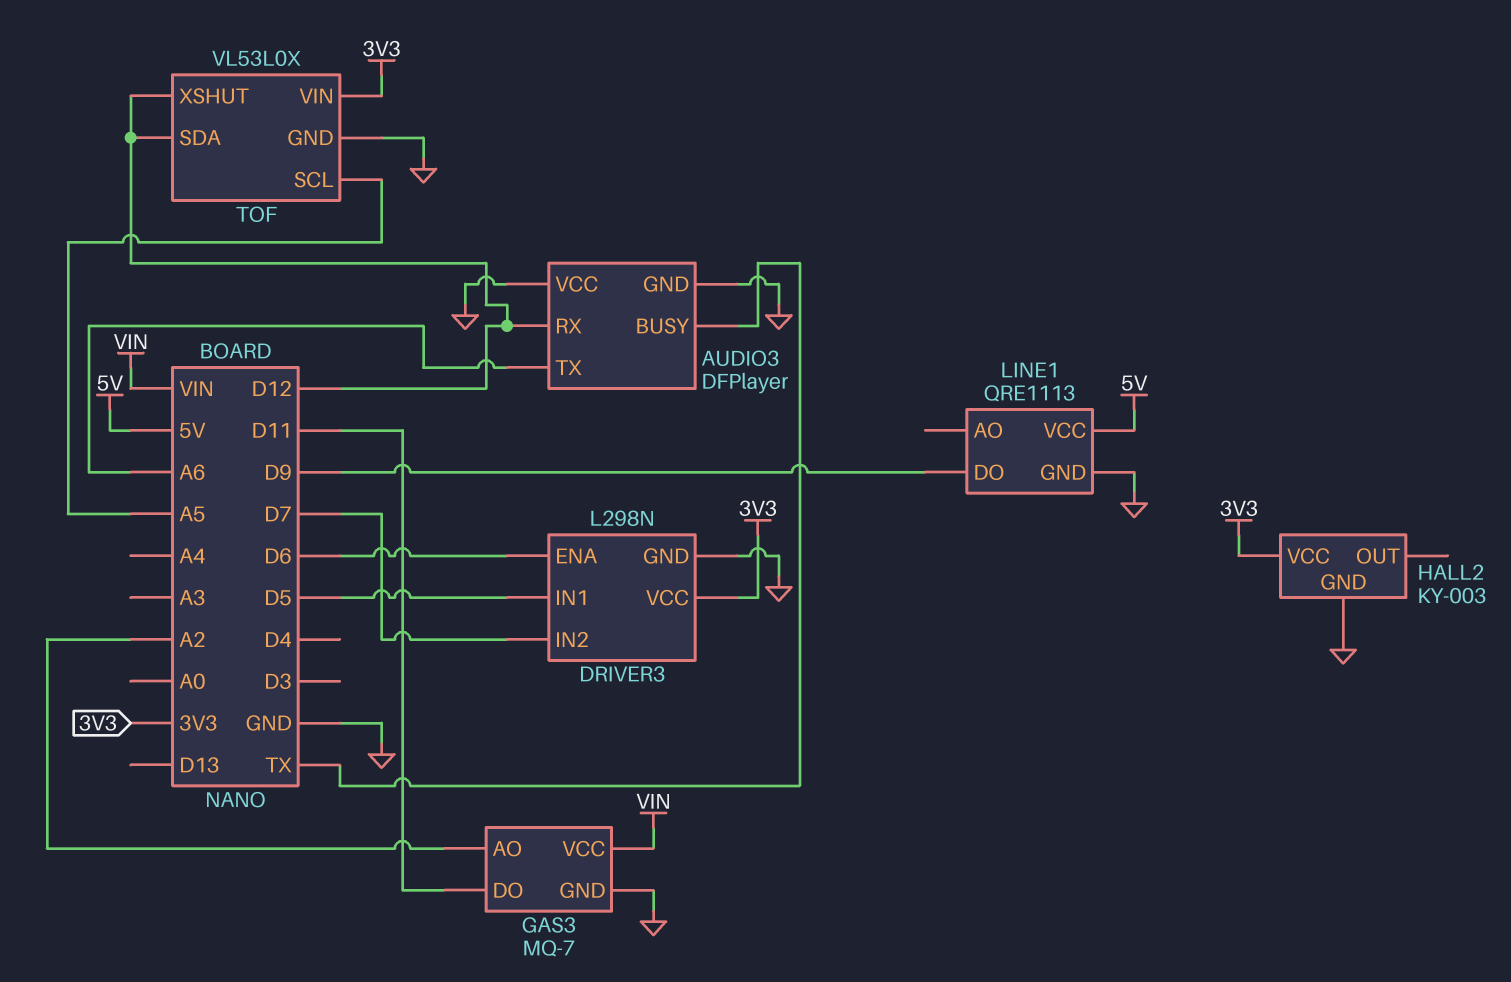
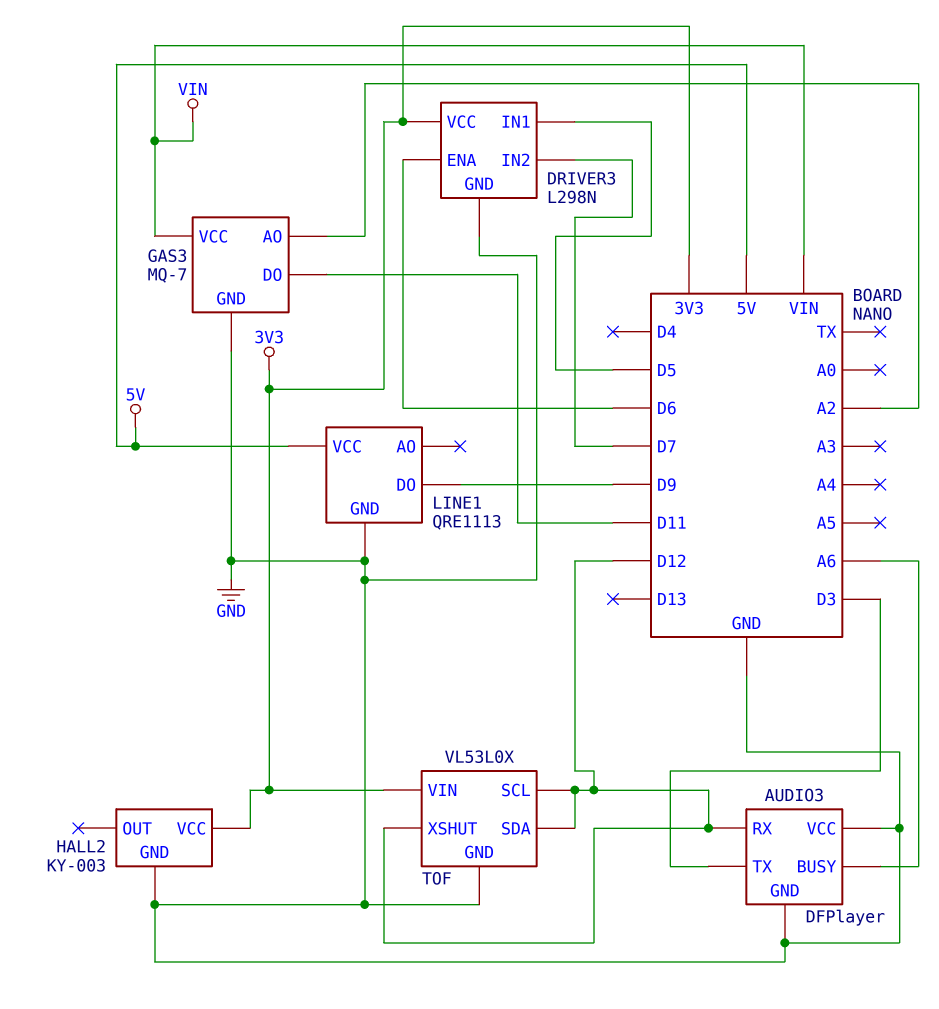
AUDIO3 pin BUSY: TX -> A6
AUDIO3 pin TX: A6 -> D3
TOF pin SCL: A5 -> D12

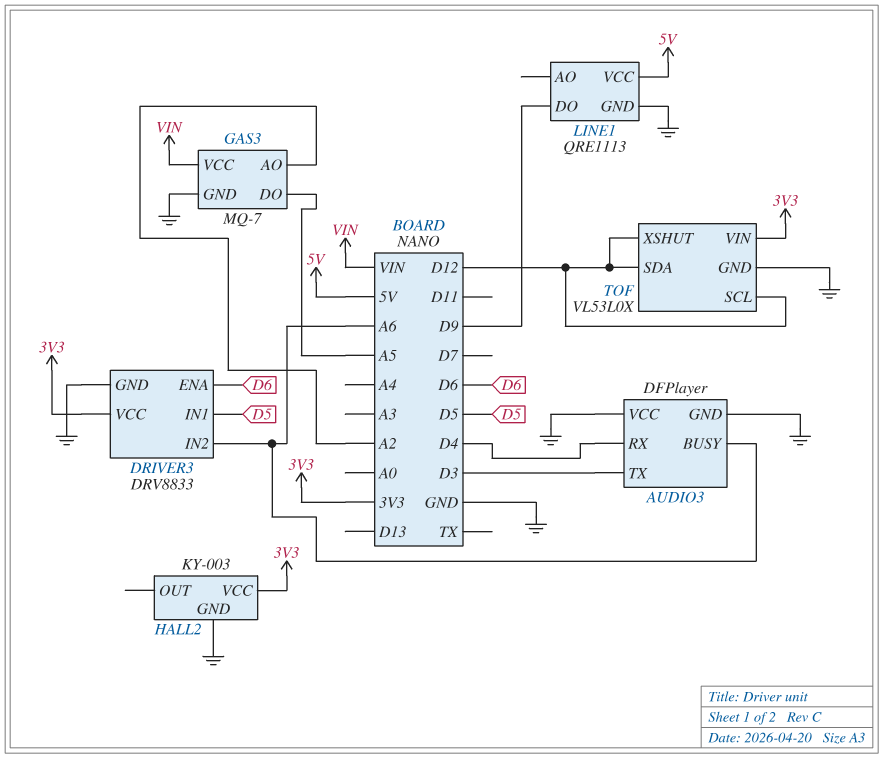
AUDIO3 pin RX: D12 -> D4
DRIVER3: L298N -> DRV8833
DRIVER3 pin IN2: D7 -> A6
GAS3 pin DO: D11 -> A5

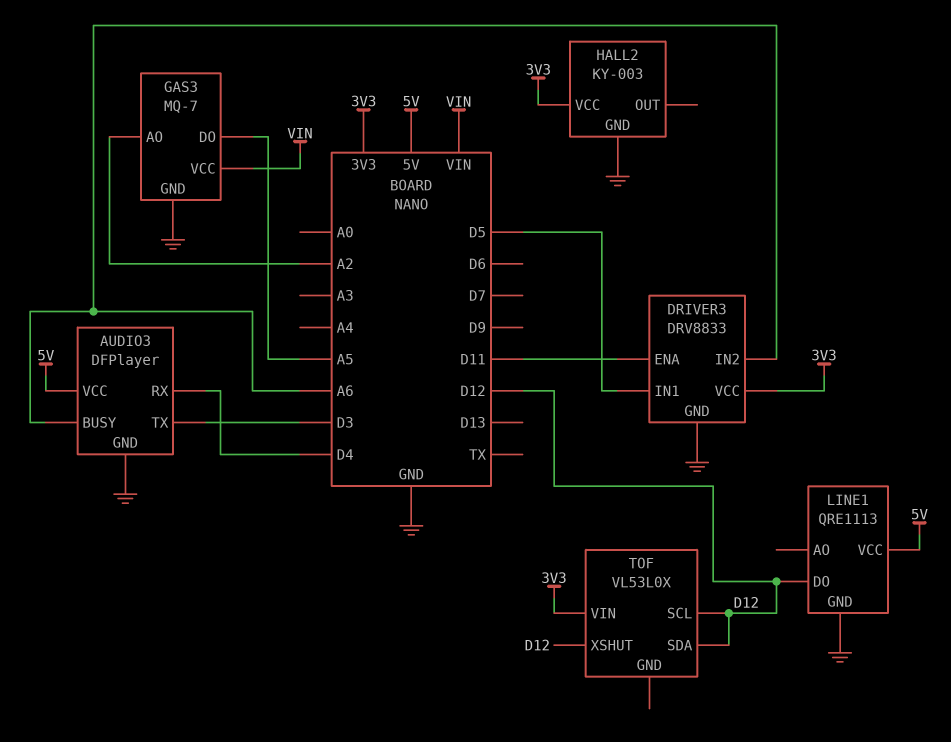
AUDIO3 pin VCC: GND -> 5V
DRIVER3 pin ENA: D6 -> D11
LINE1 pin DO: D9 -> D12
TOF pin GND: GND -> none

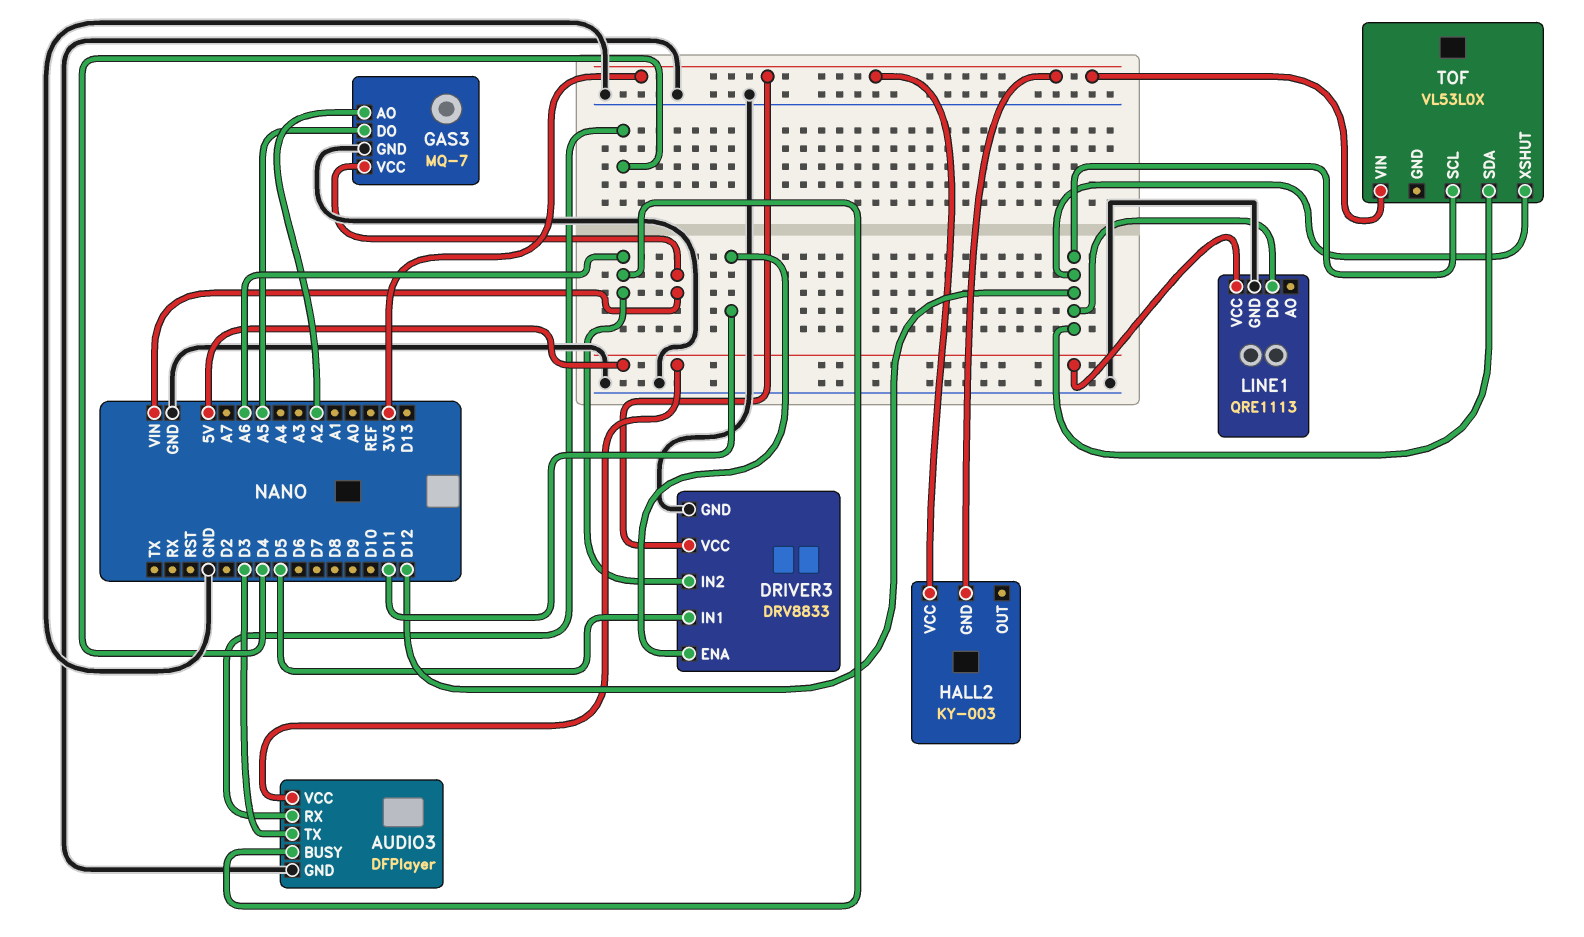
HALL2 pin GND: GND -> 3V3

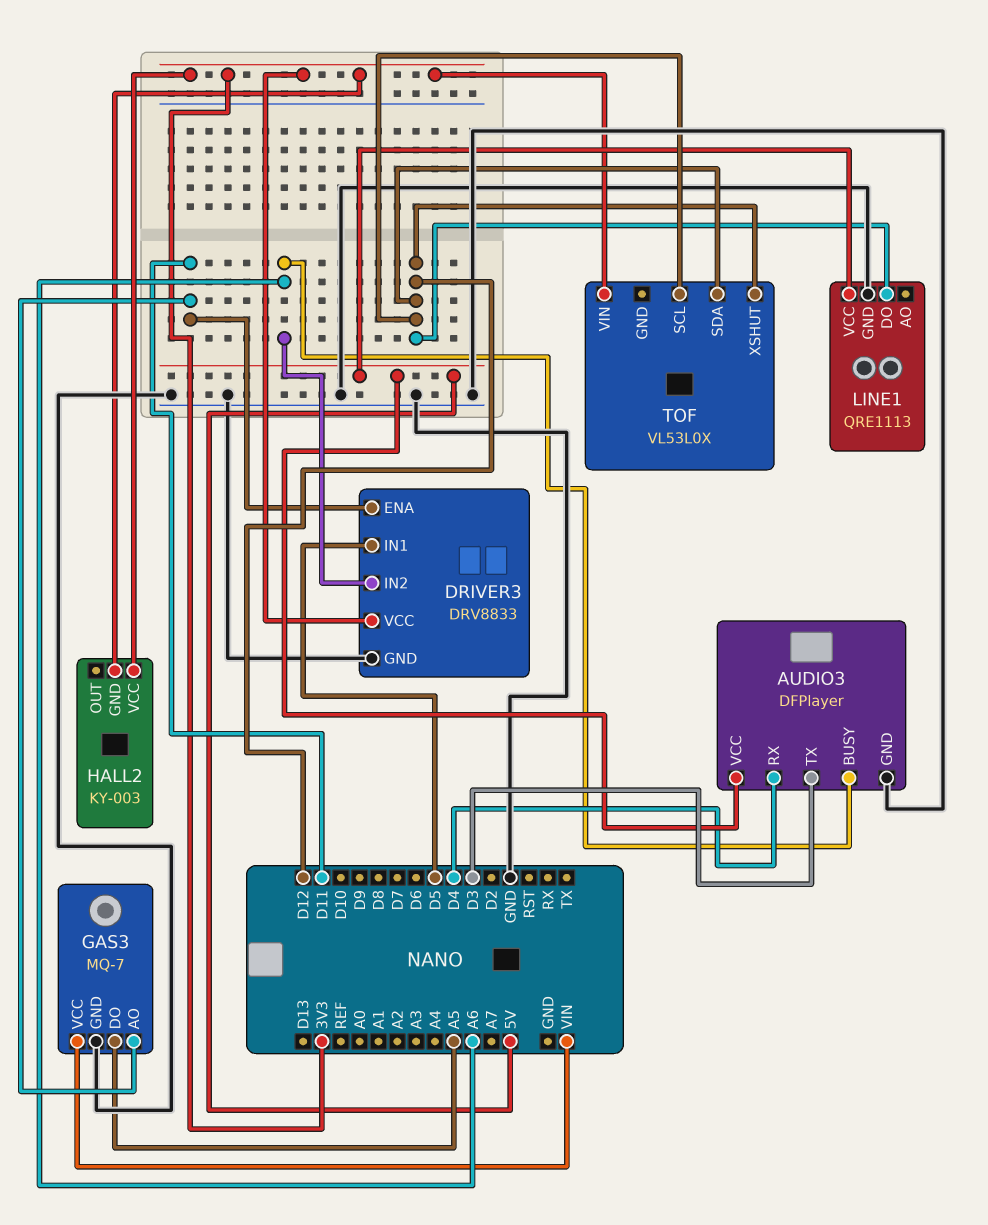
GAS3 pin AO: A2 -> D11

